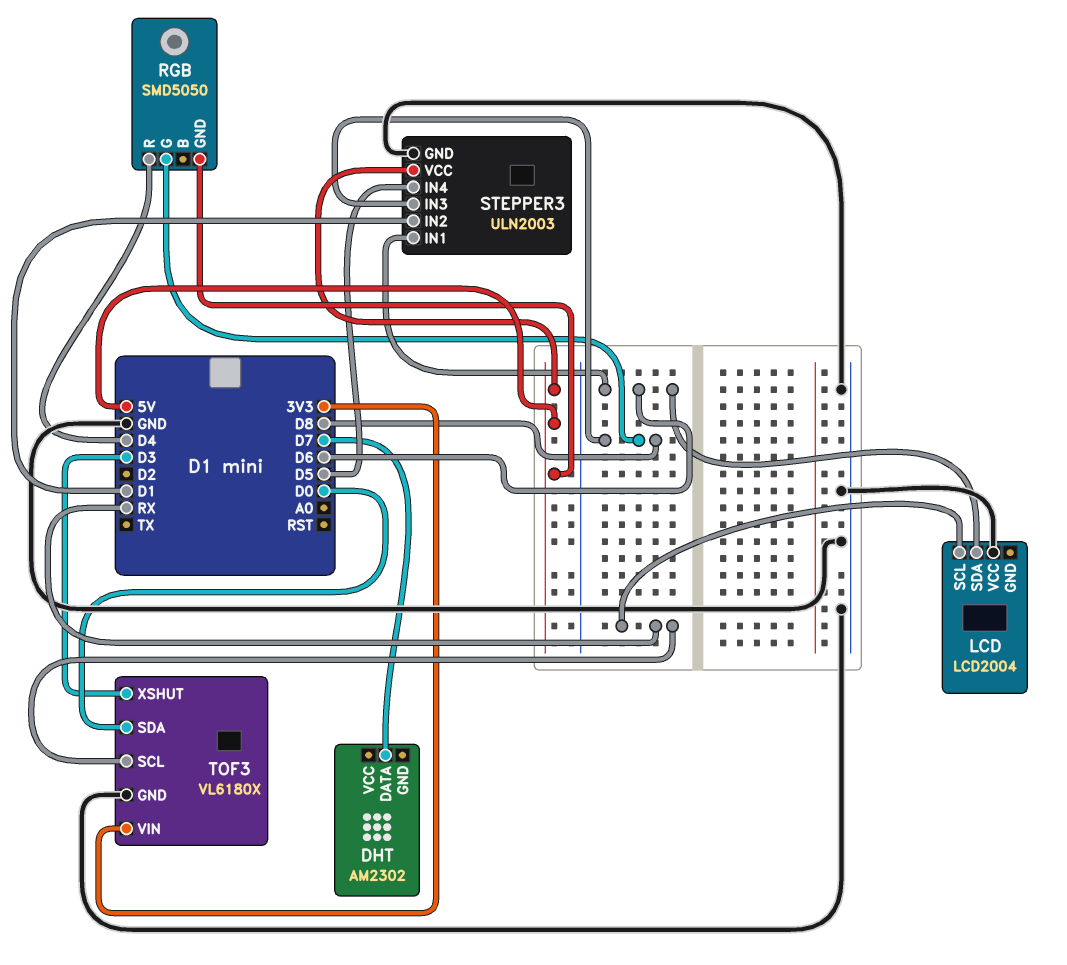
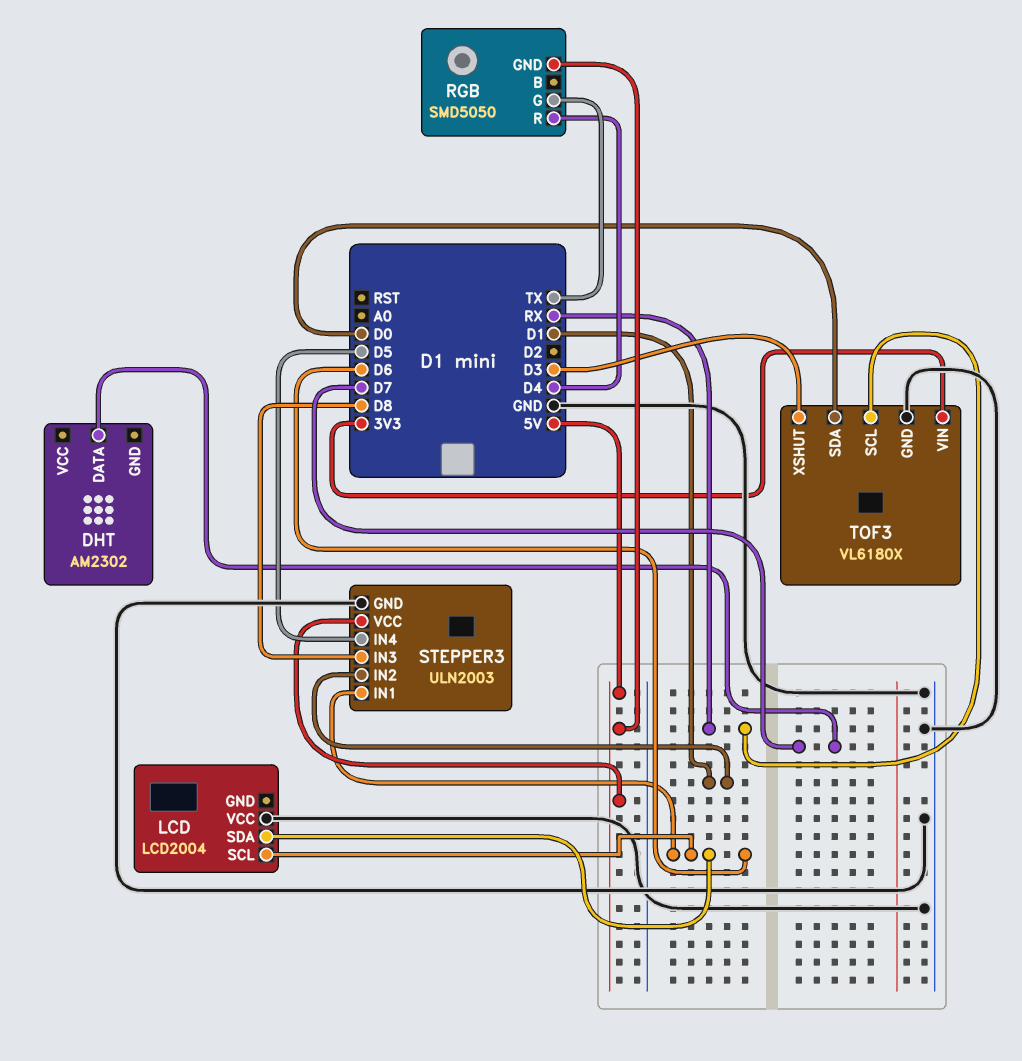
LCD pin SCL: RX -> D6
RGB pin G: D8 -> TX

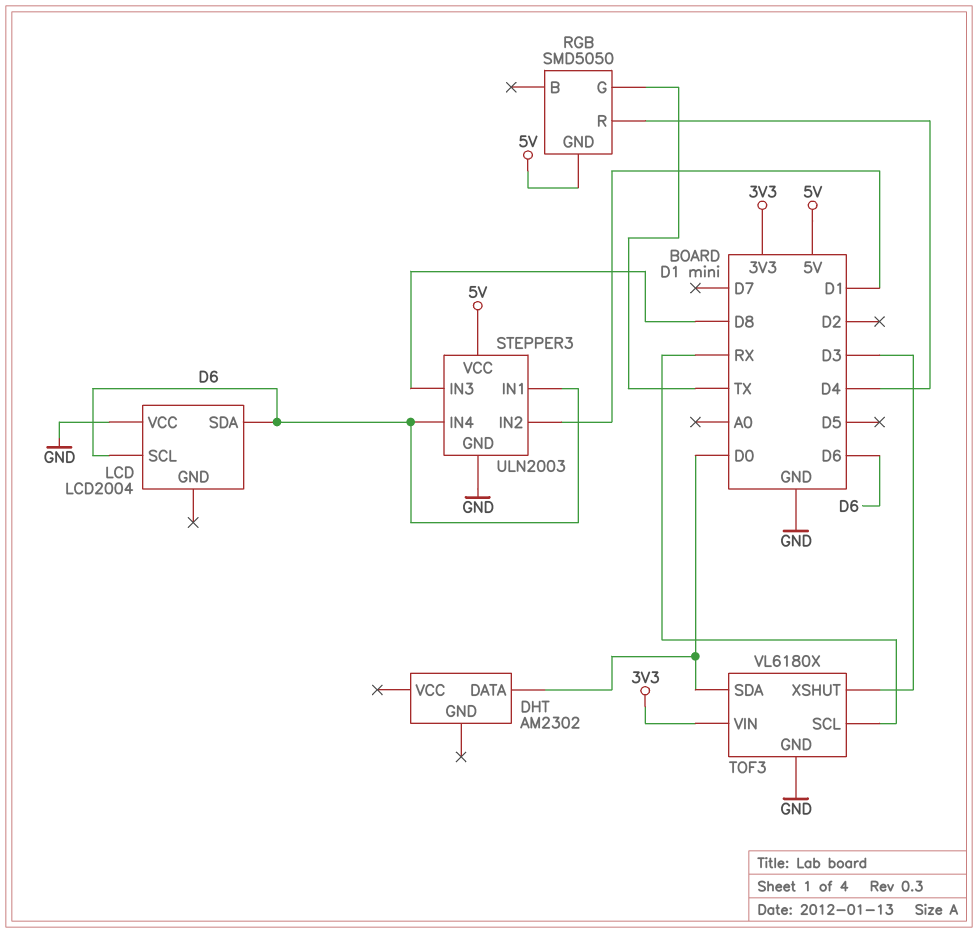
DHT pin DATA: D7 -> D0
STEPPER3 pin IN4: D5 -> D6

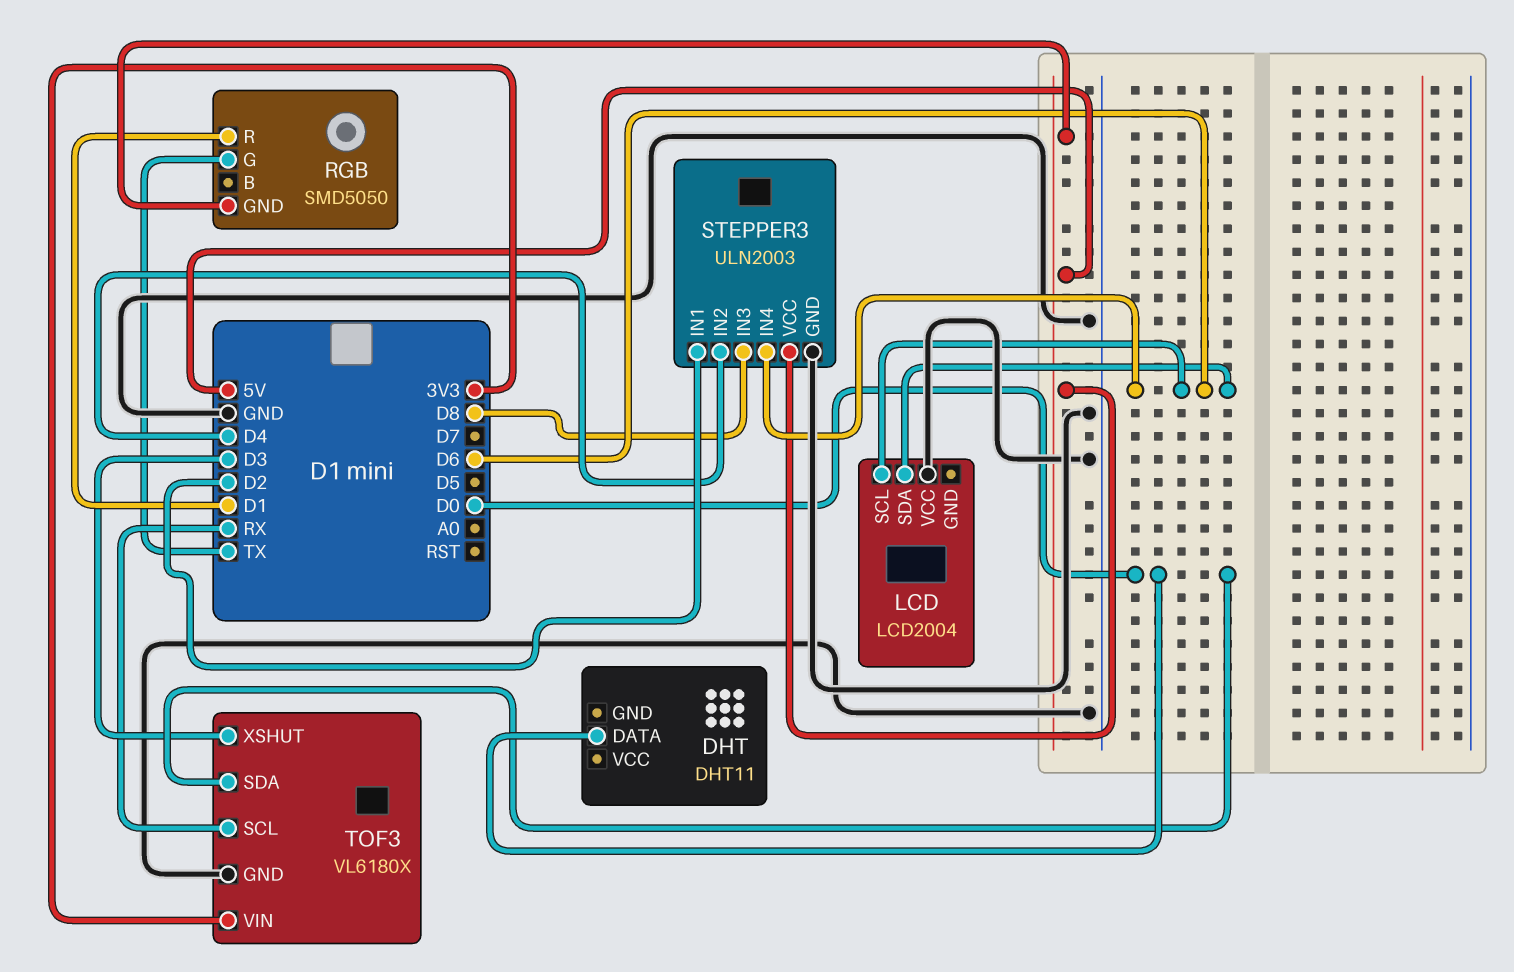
DHT: AM2302 -> DHT11
RGB pin R: D4 -> D1
STEPPER3 pin IN1: D6 -> D2
STEPPER3 pin IN2: D1 -> D4

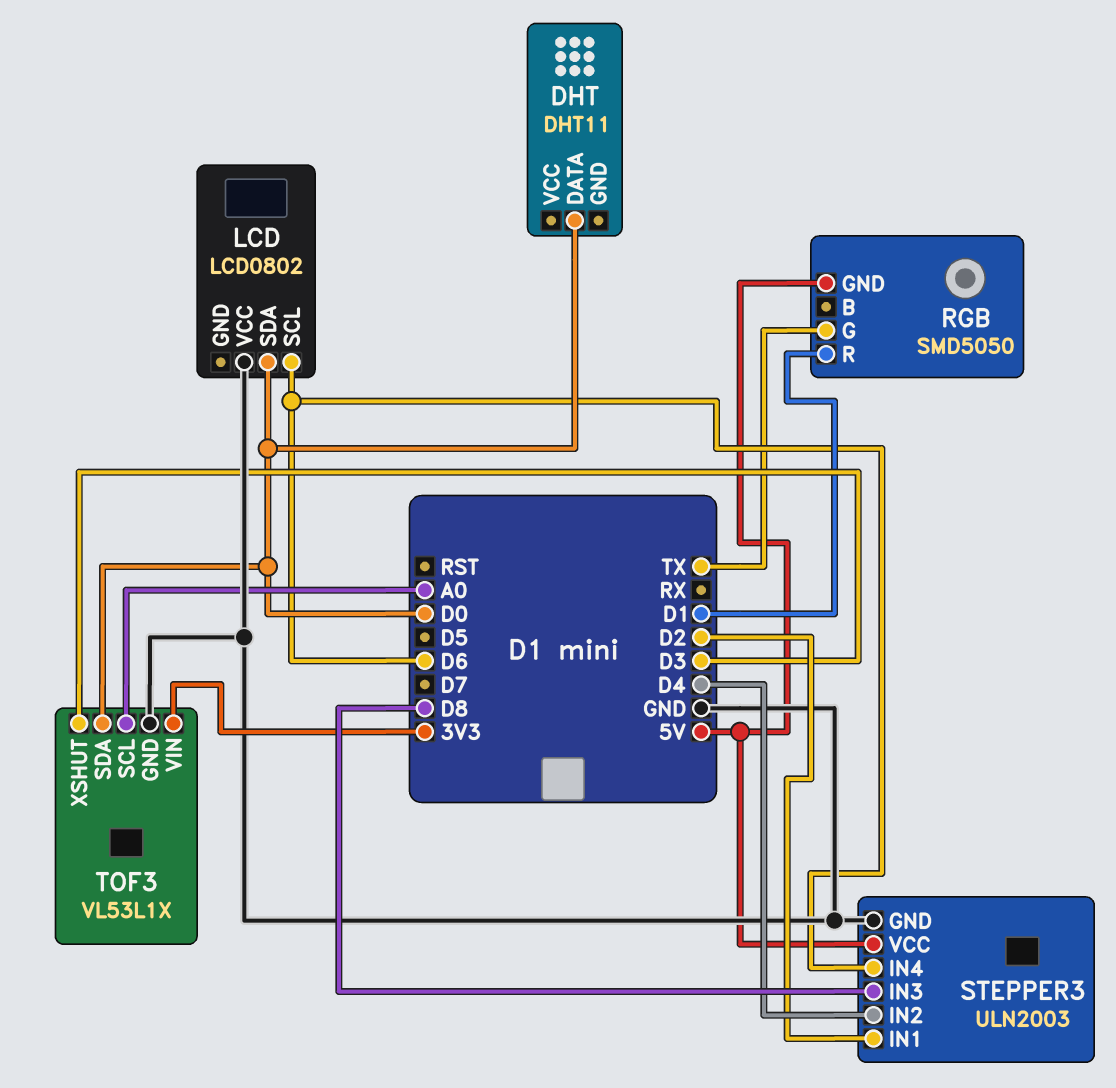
LCD: LCD2004 -> LCD0802
LCD pin SDA: D6 -> D0
TOF3: VL6180X -> VL53L1X
TOF3 pin SCL: RX -> A0

